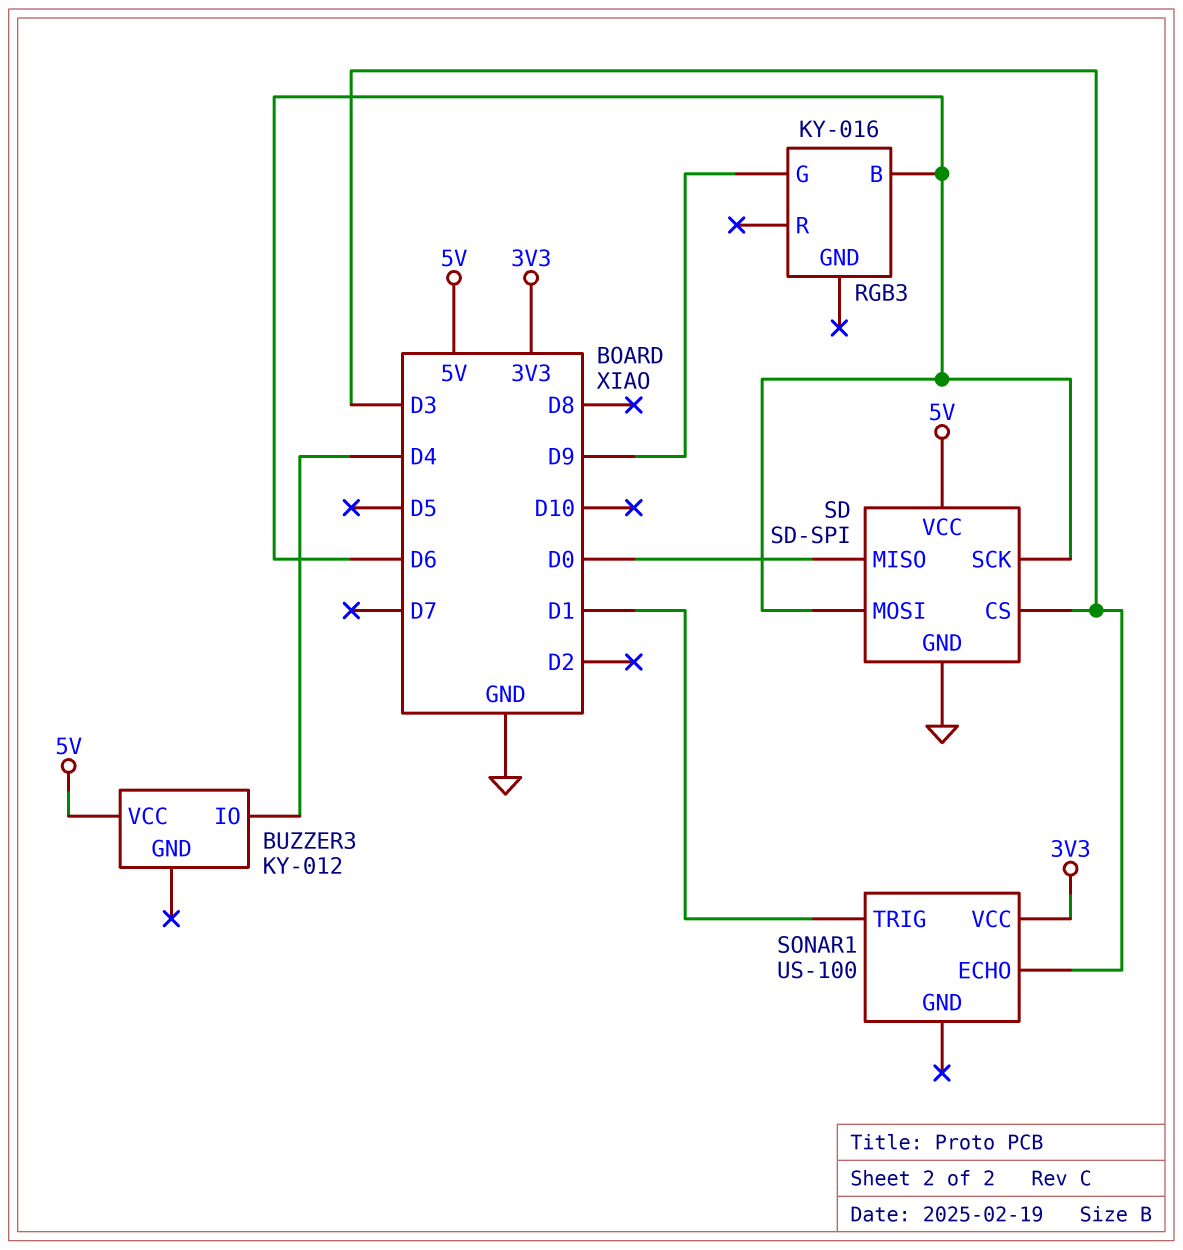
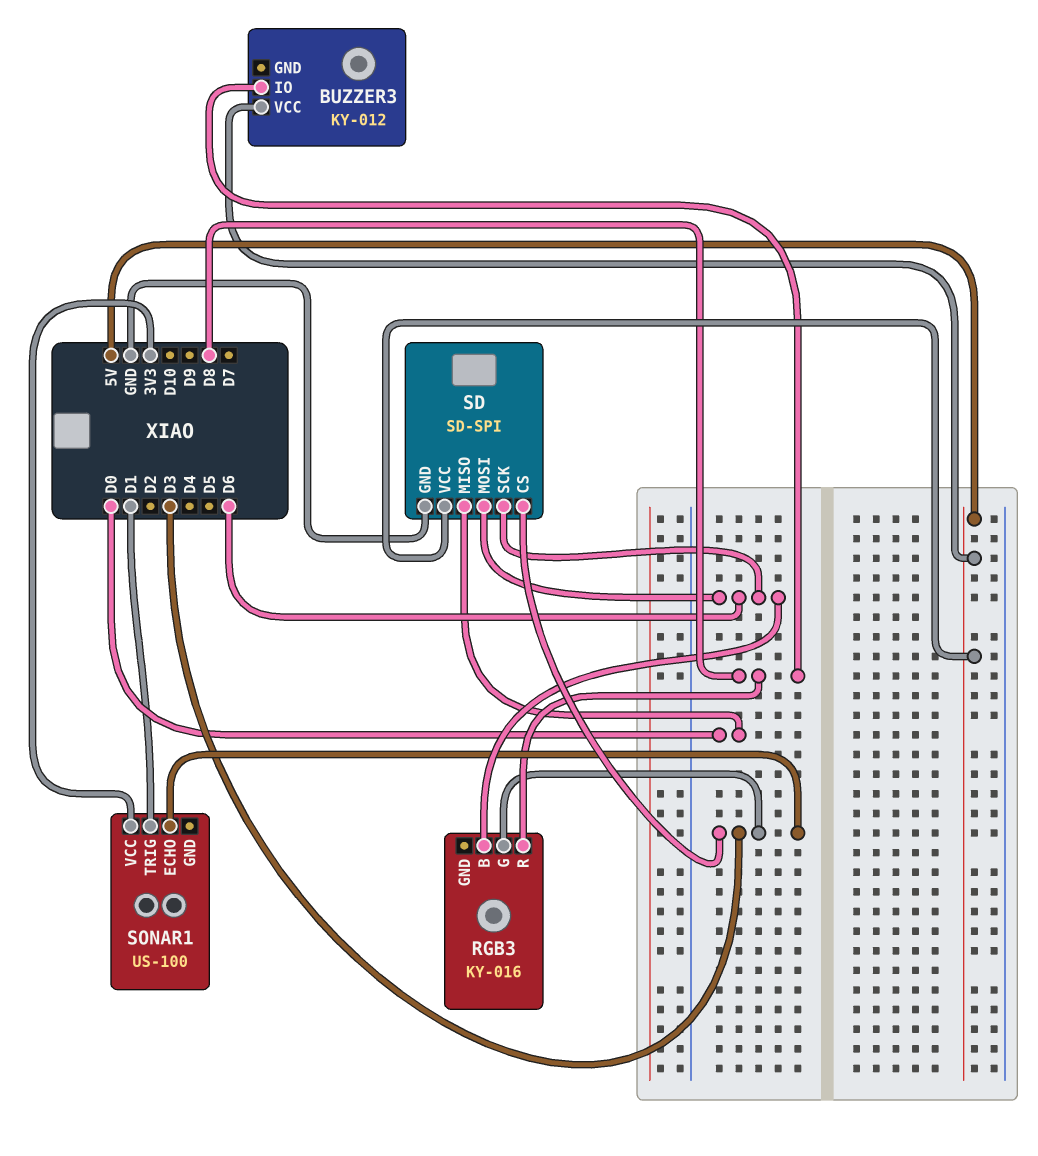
BUZZER3 pin IO: D4 -> D8
RGB3 pin G: D9 -> D3
RGB3 pin R: none -> D8

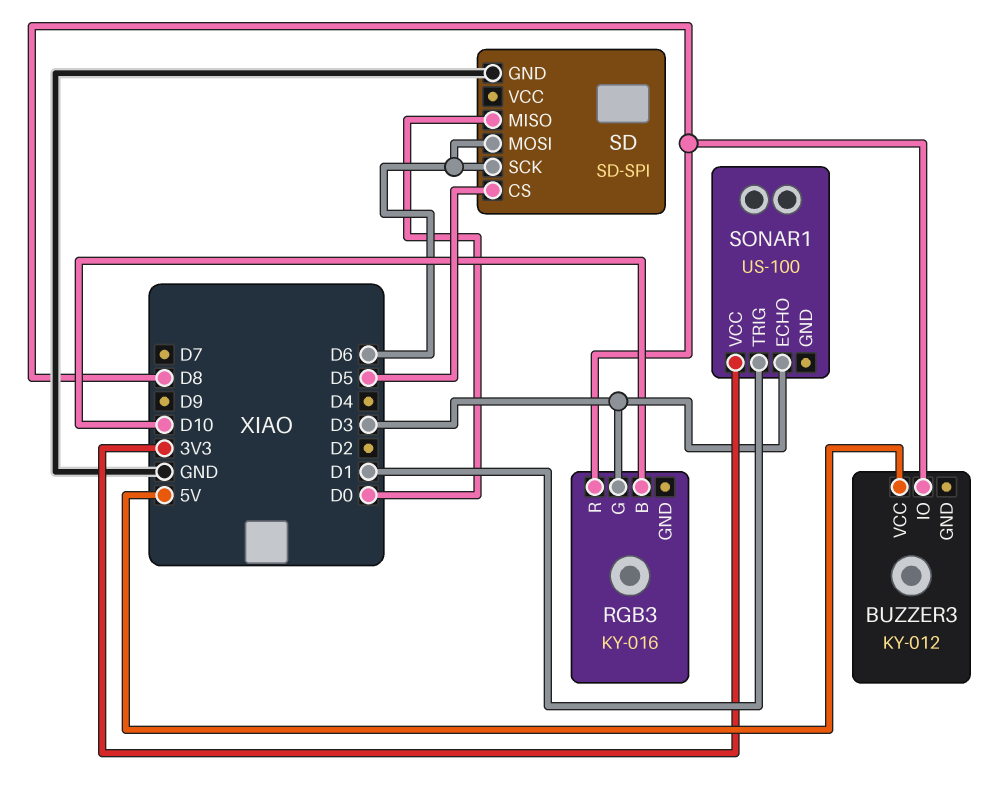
RGB3 pin B: D6 -> D10
SD pin CS: D3 -> D5
SD pin VCC: 5V -> none

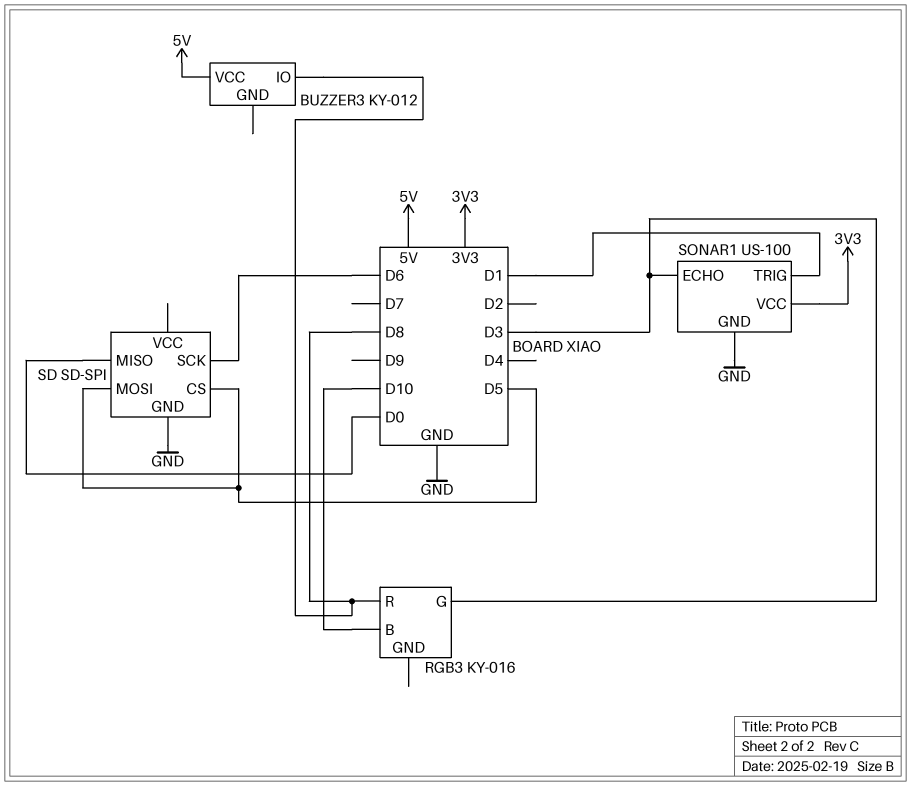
SD pin MOSI: D6 -> D5
SONAR1 pin GND: none -> GND

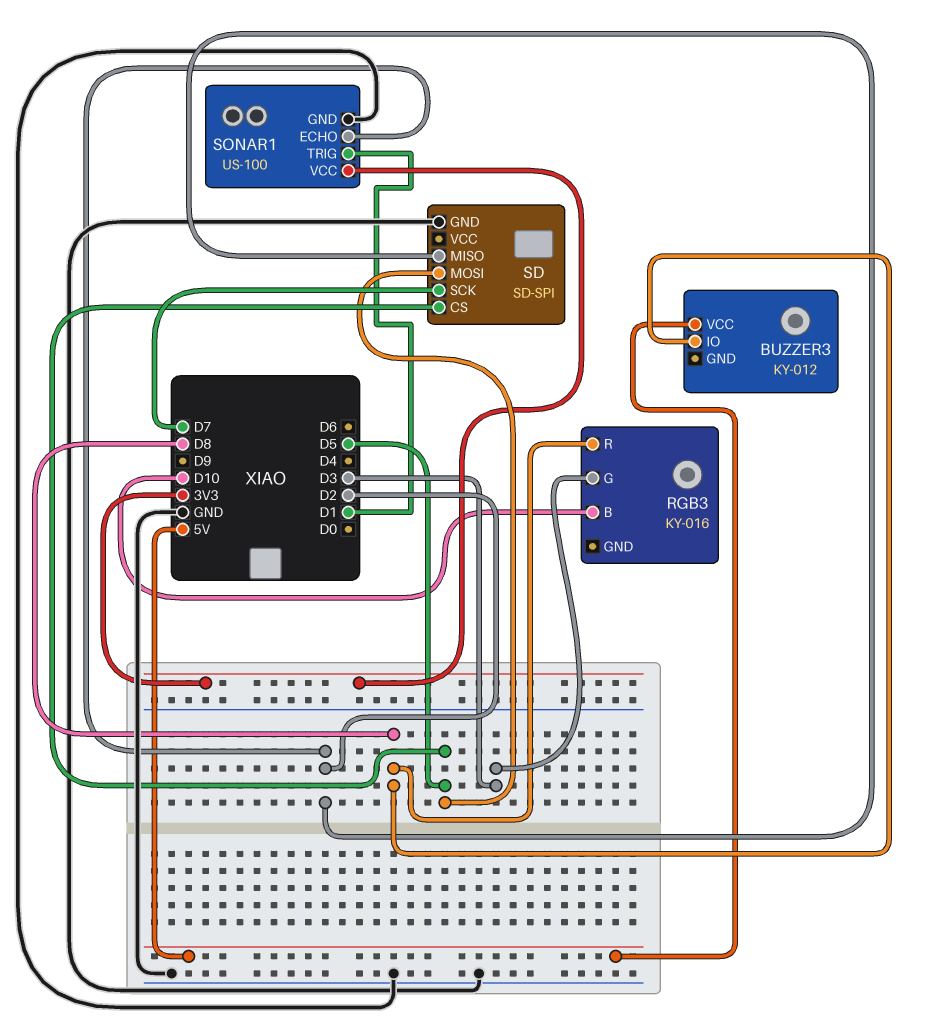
SD pin MISO: D0 -> D2
SD pin SCK: D6 -> D7
SONAR1 pin ECHO: D3 -> D2

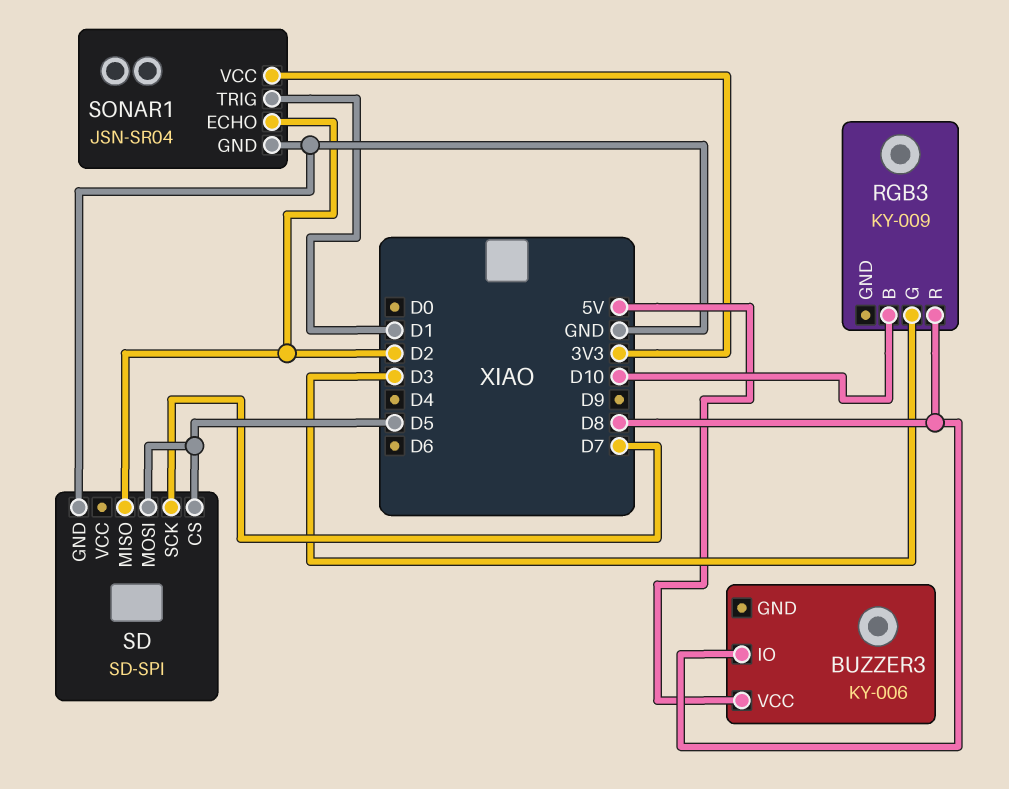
BUZZER3: KY-012 -> KY-006
RGB3: KY-016 -> KY-009
SONAR1: US-100 -> JSN-SR04

